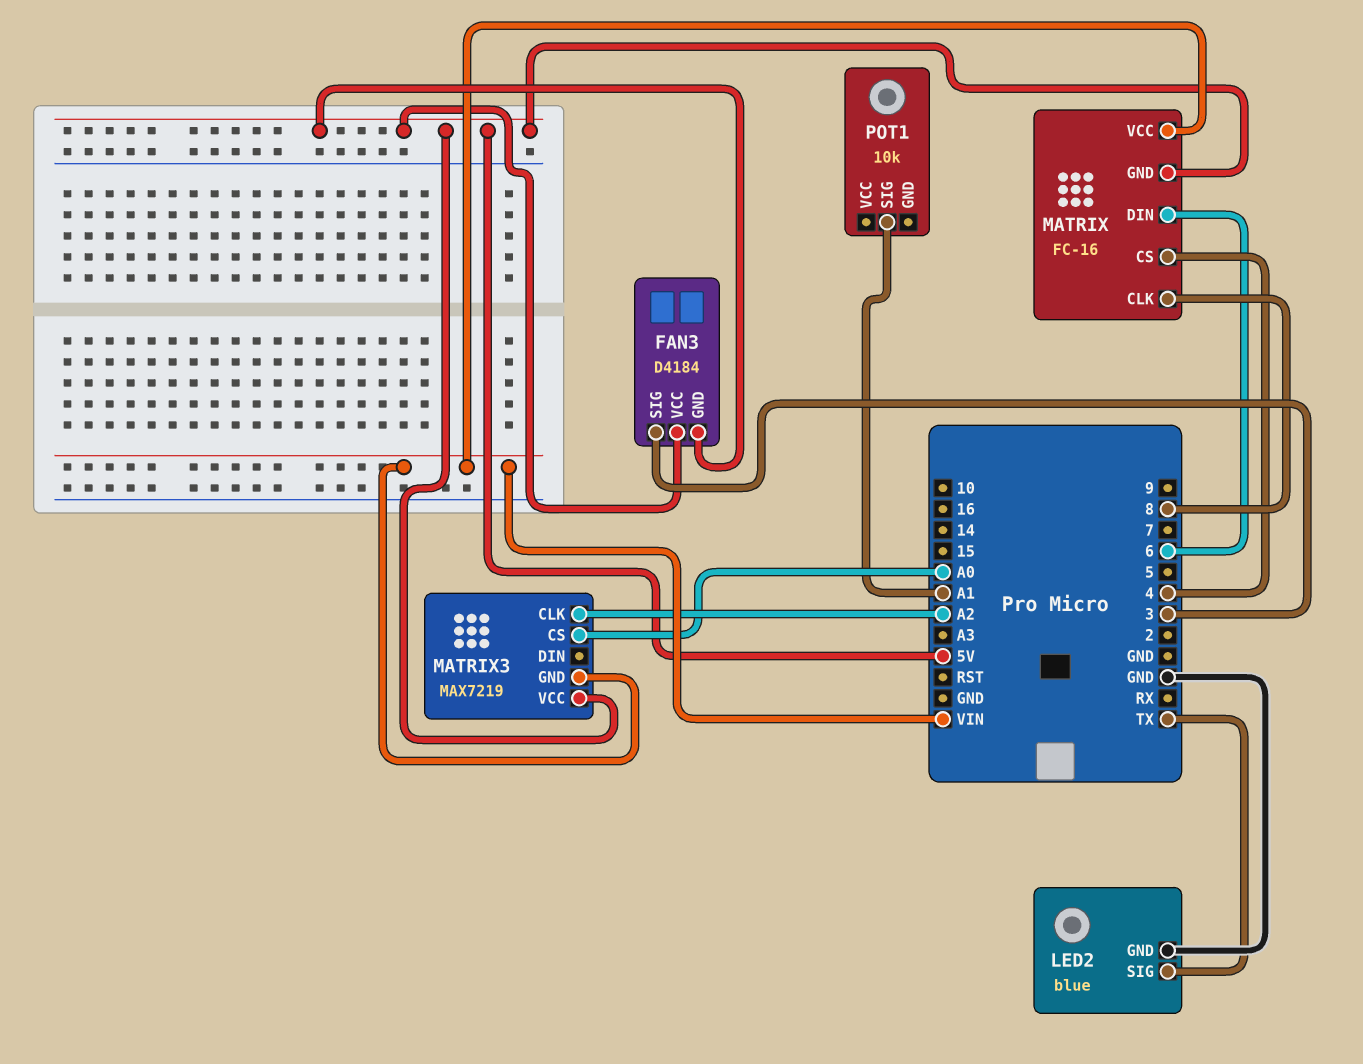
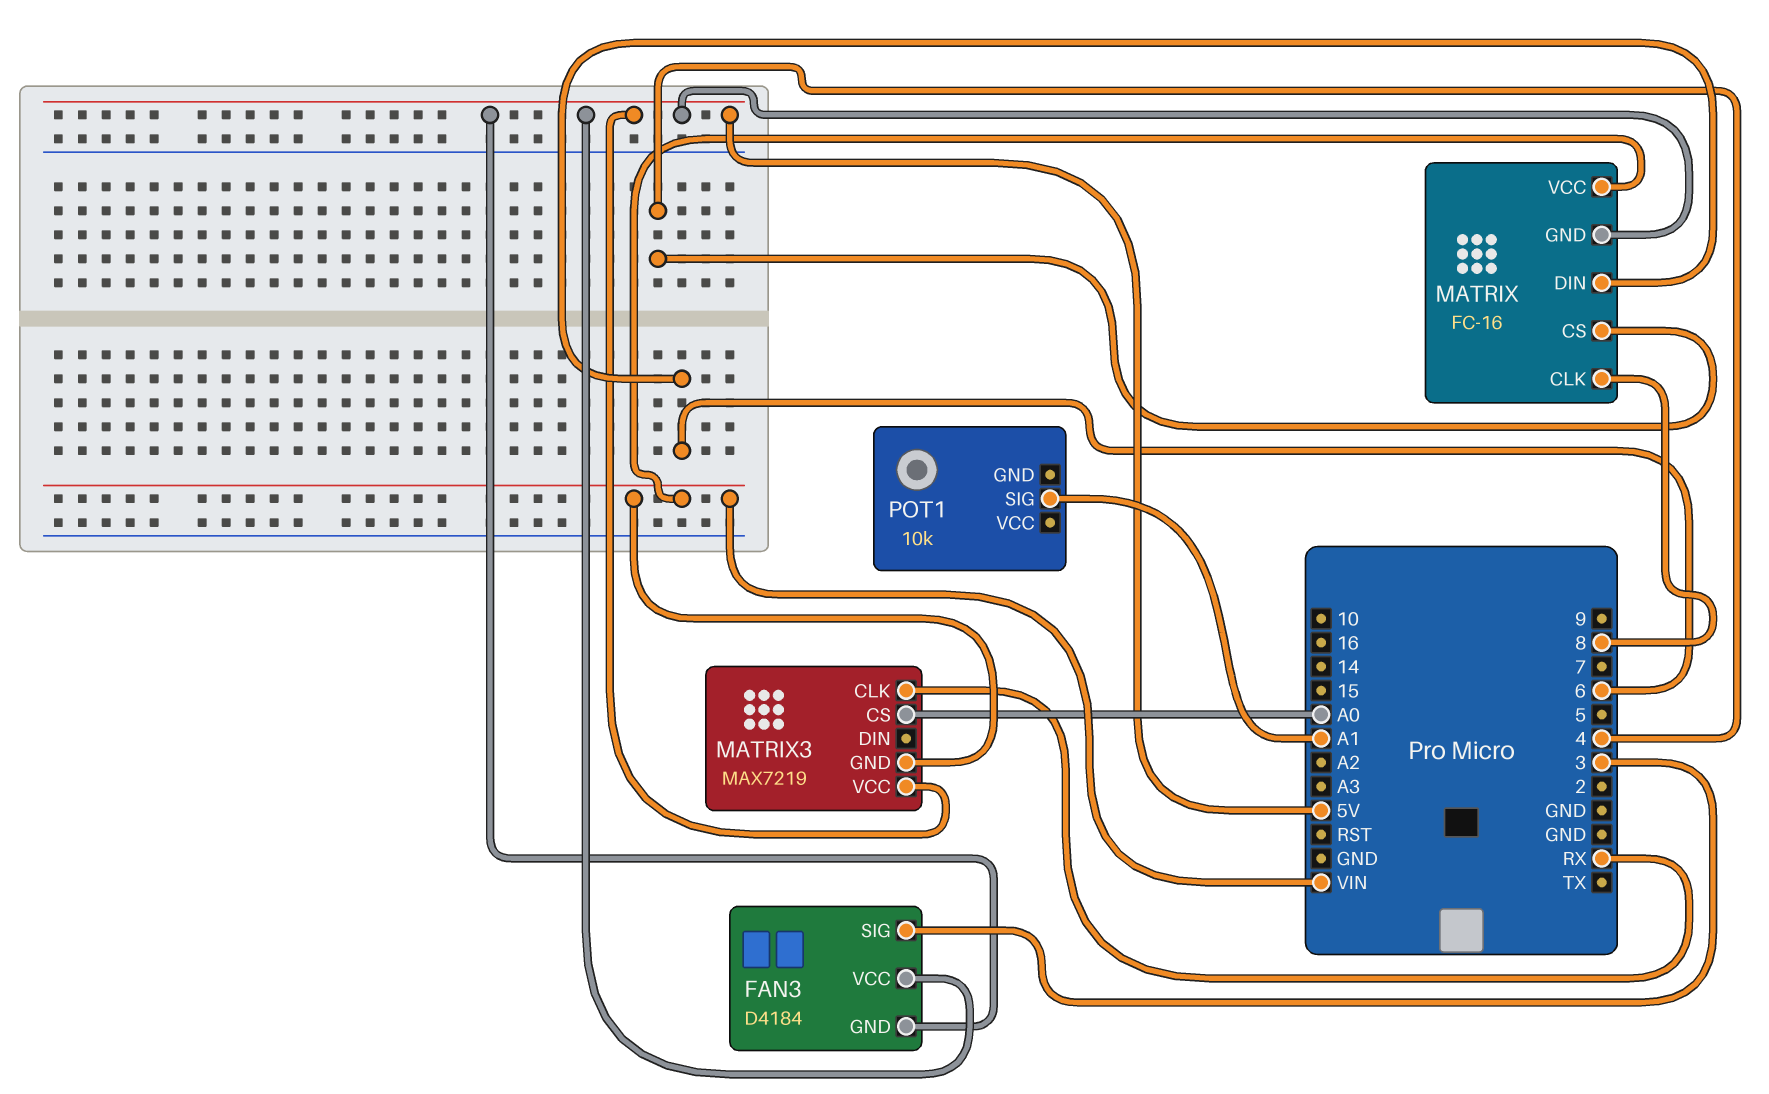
LED2: blue -> none
LED2 pin GND: GND -> none
LED2 pin SIG: TX -> none
MATRIX3 pin CLK: A2 -> RX

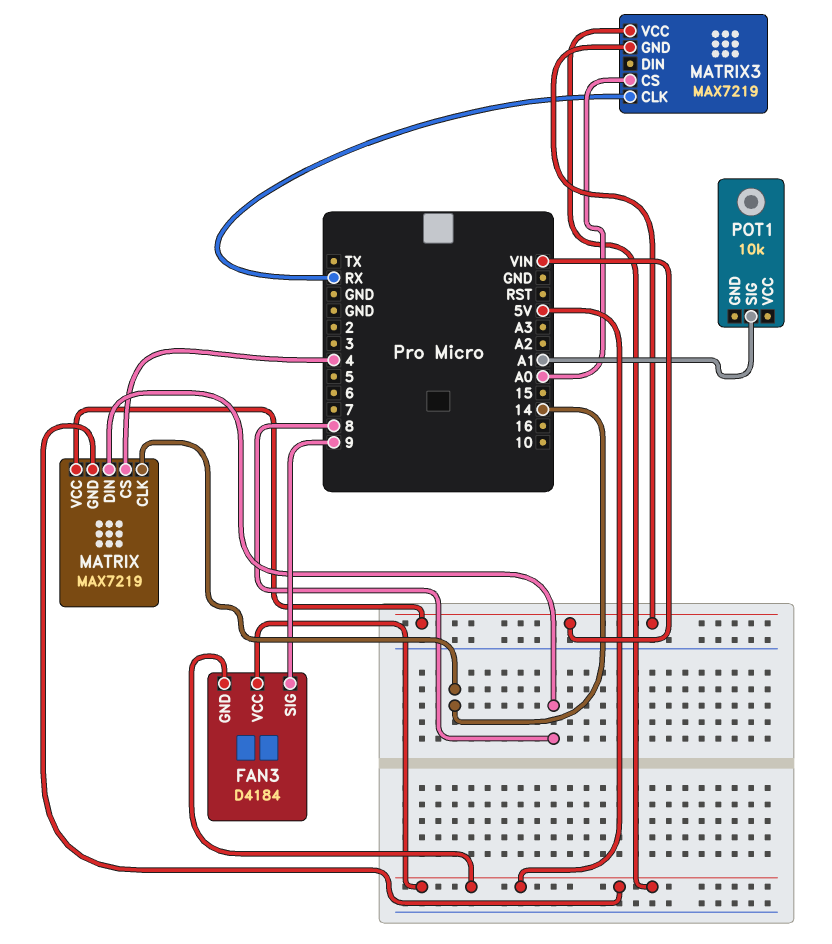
FAN3 pin SIG: 3 -> 9
MATRIX: FC-16 -> MAX7219
MATRIX pin CLK: 8 -> 14
MATRIX pin DIN: 6 -> 8

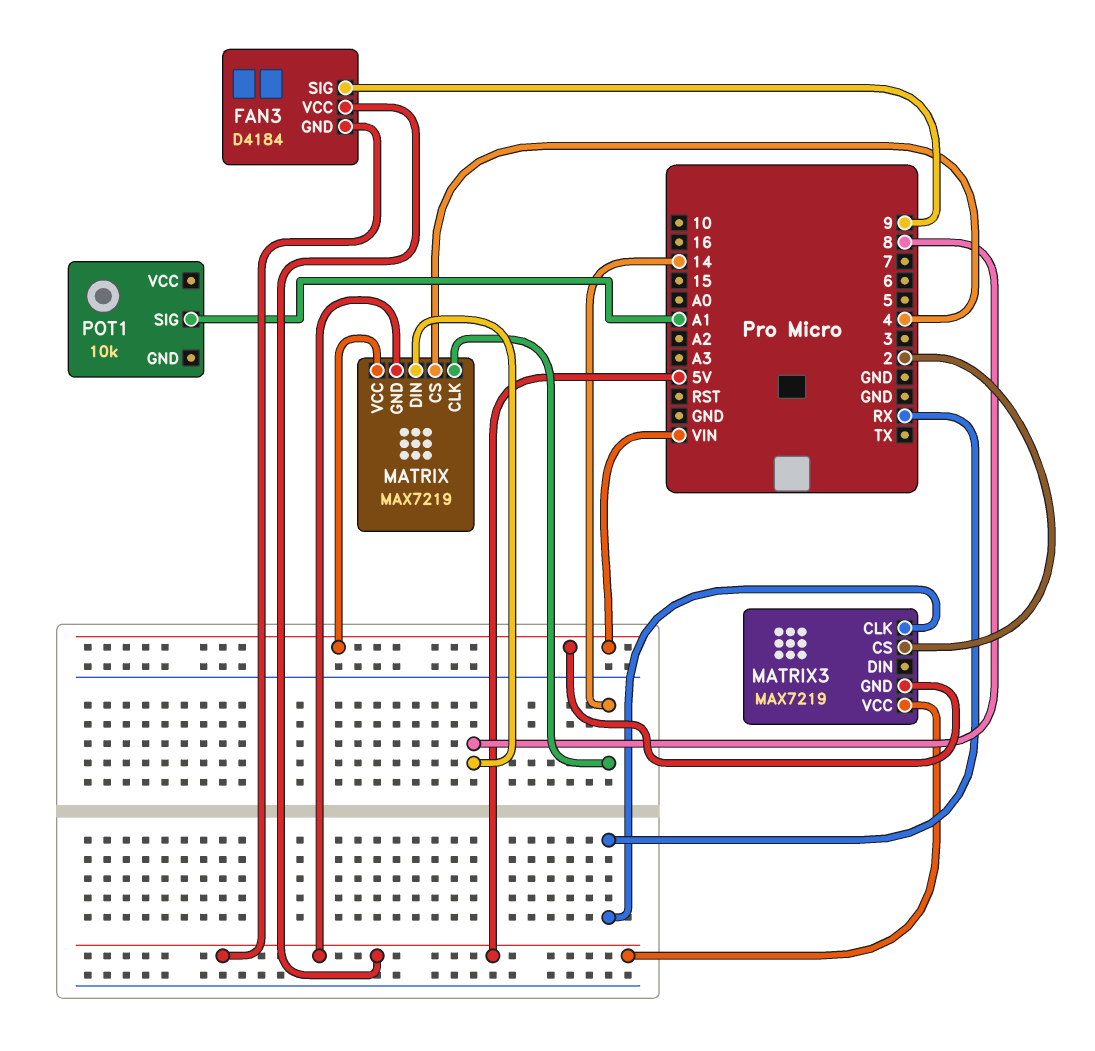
MATRIX3 pin CS: A0 -> 2

